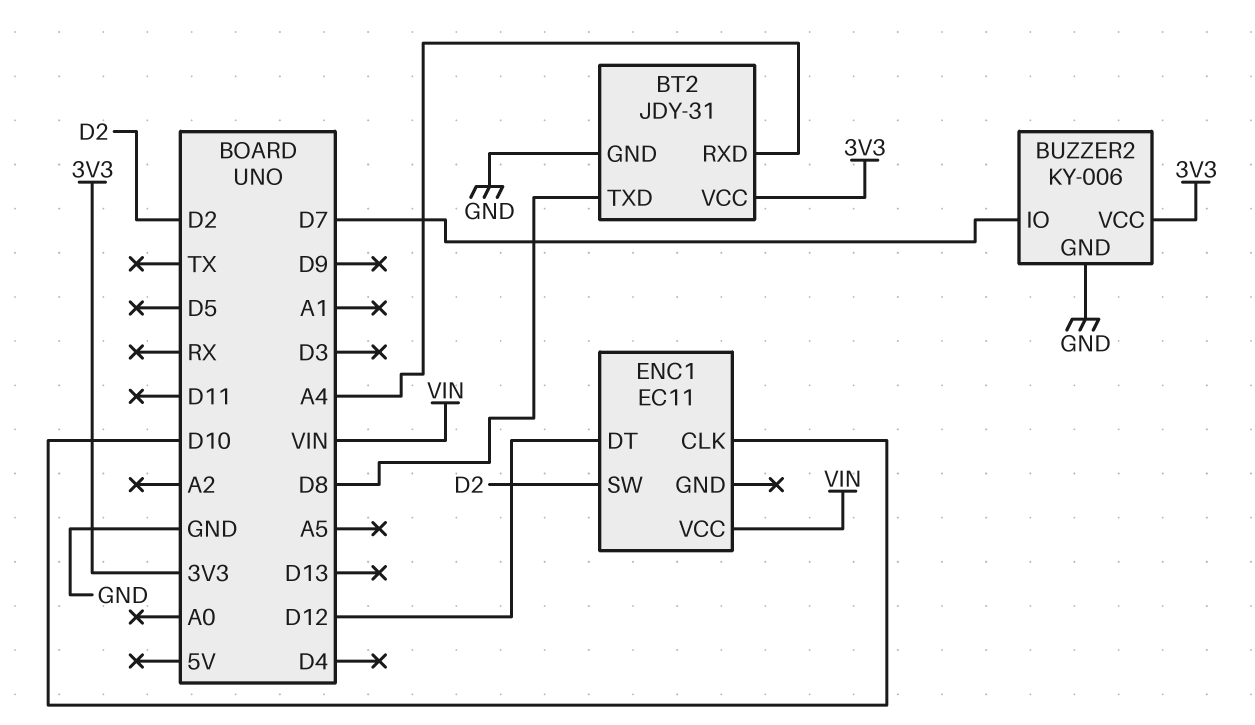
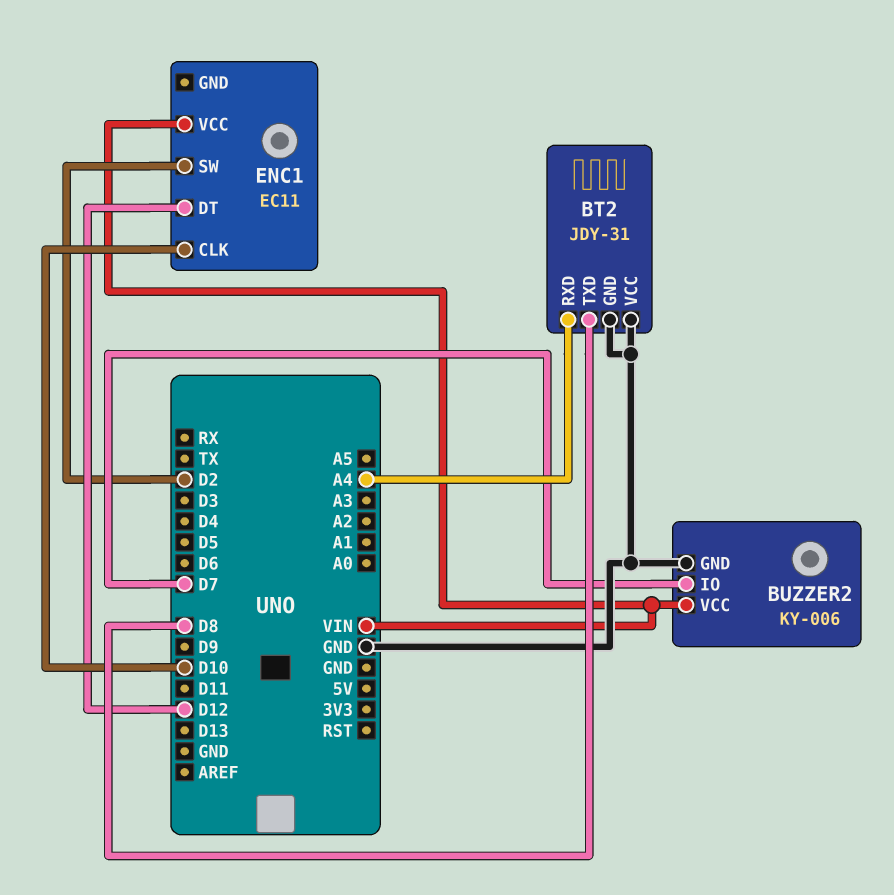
BT2 pin VCC: 3V3 -> GND
BUZZER2 pin VCC: 3V3 -> VIN

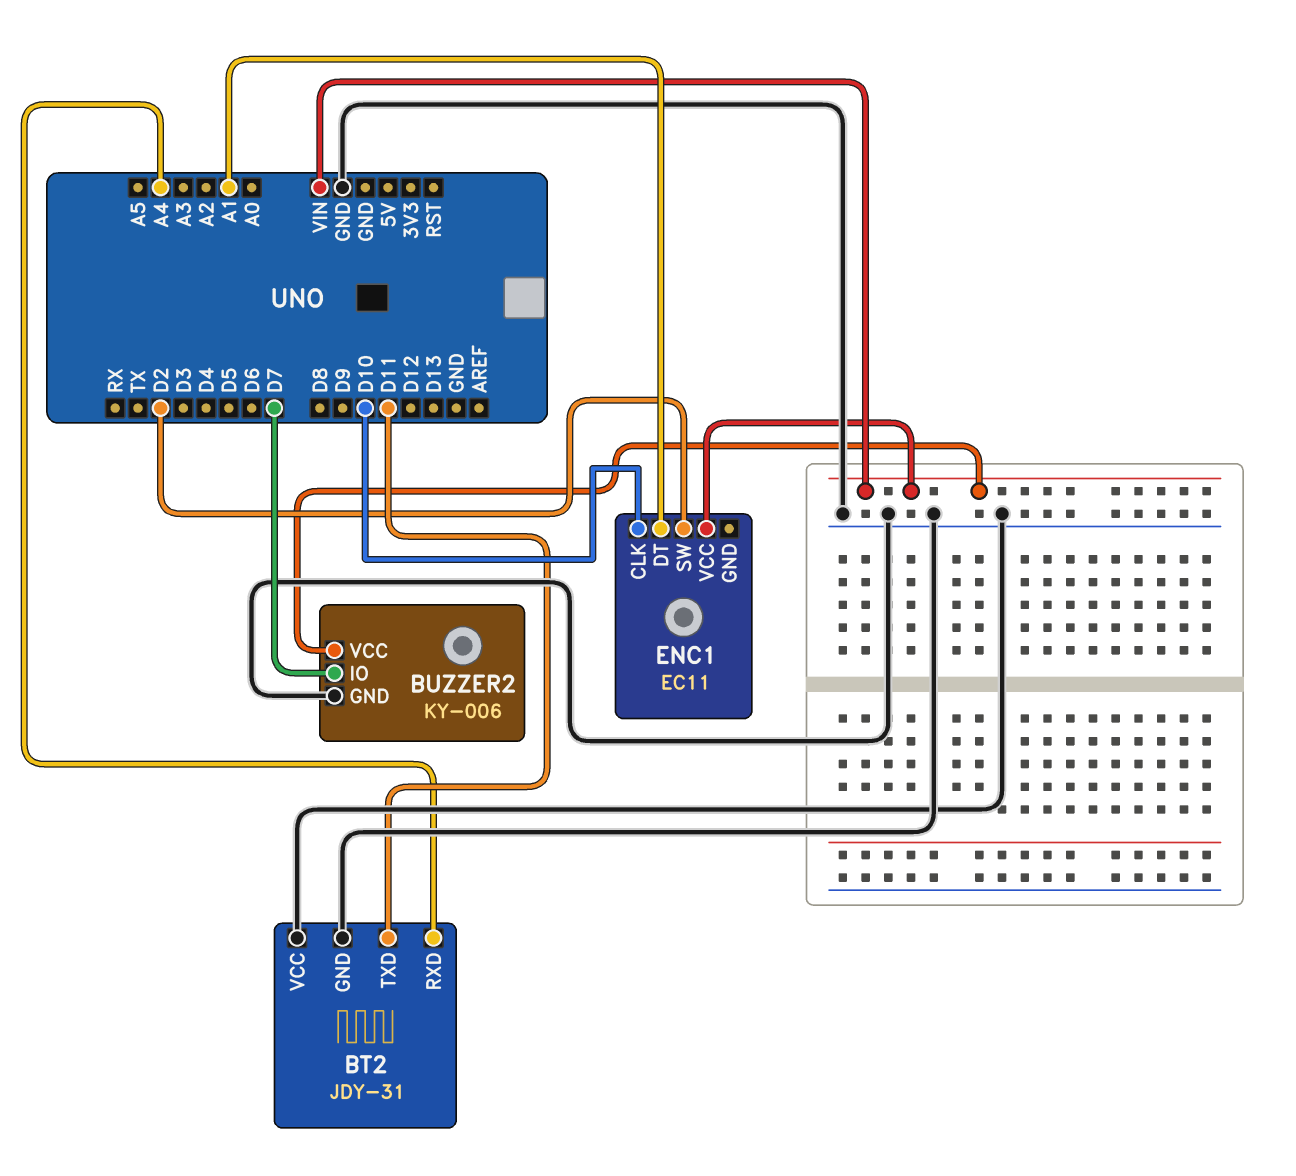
BT2 pin TXD: D8 -> D11
ENC1 pin DT: D12 -> A1

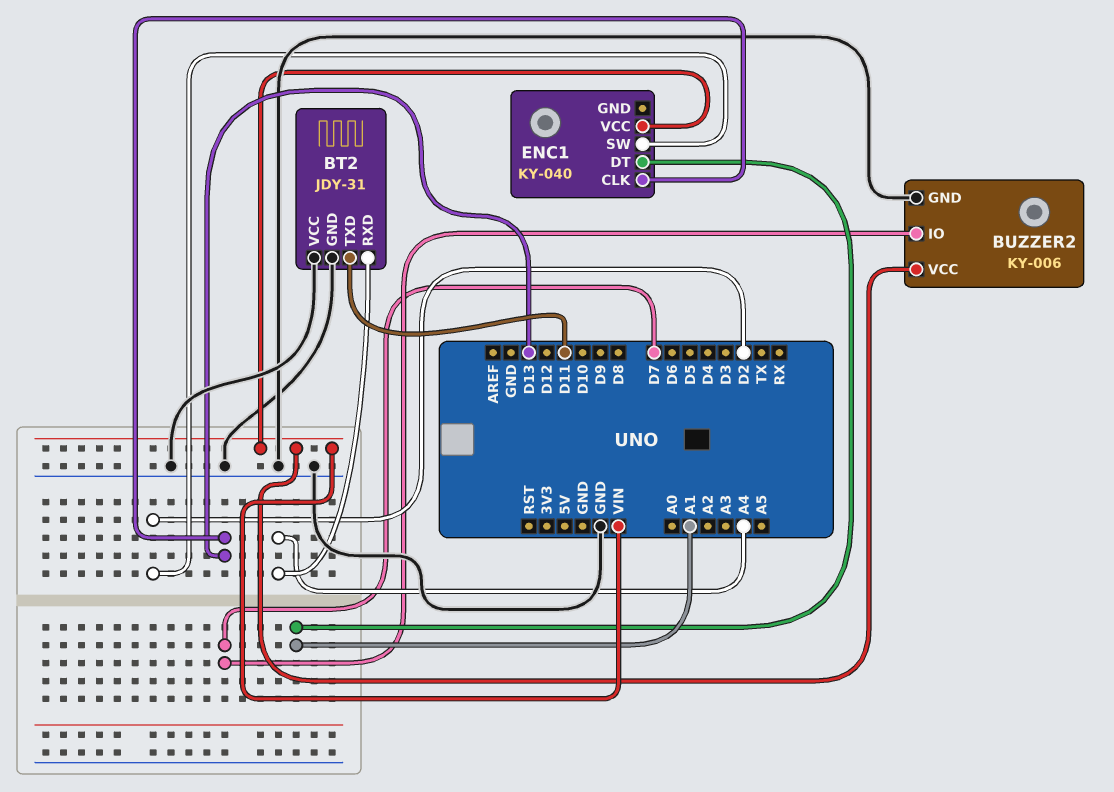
ENC1: EC11 -> KY-040
ENC1 pin CLK: D10 -> D13

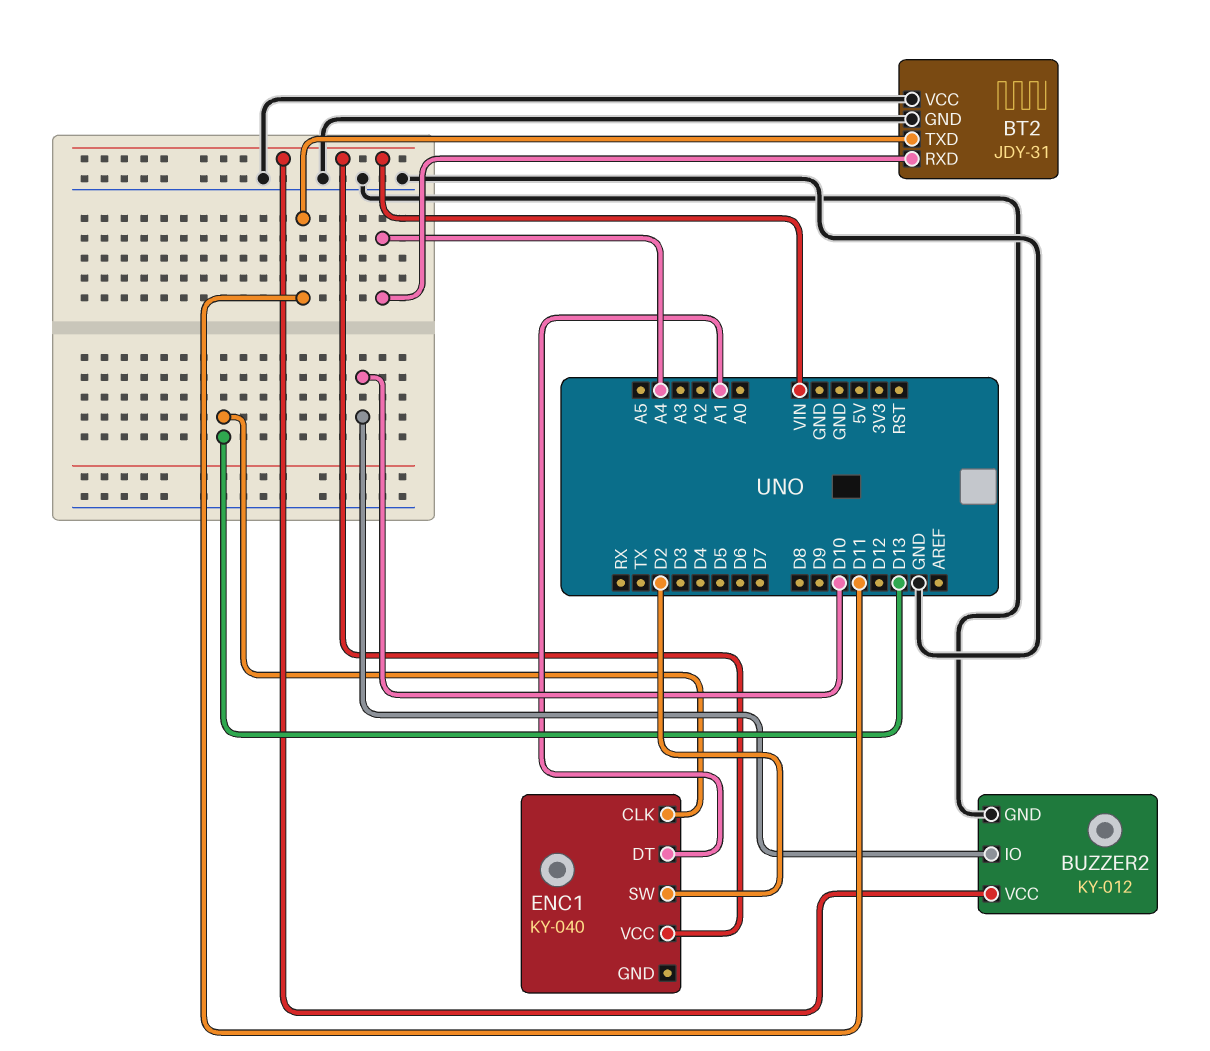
BUZZER2: KY-006 -> KY-012
BUZZER2 pin IO: D7 -> D10

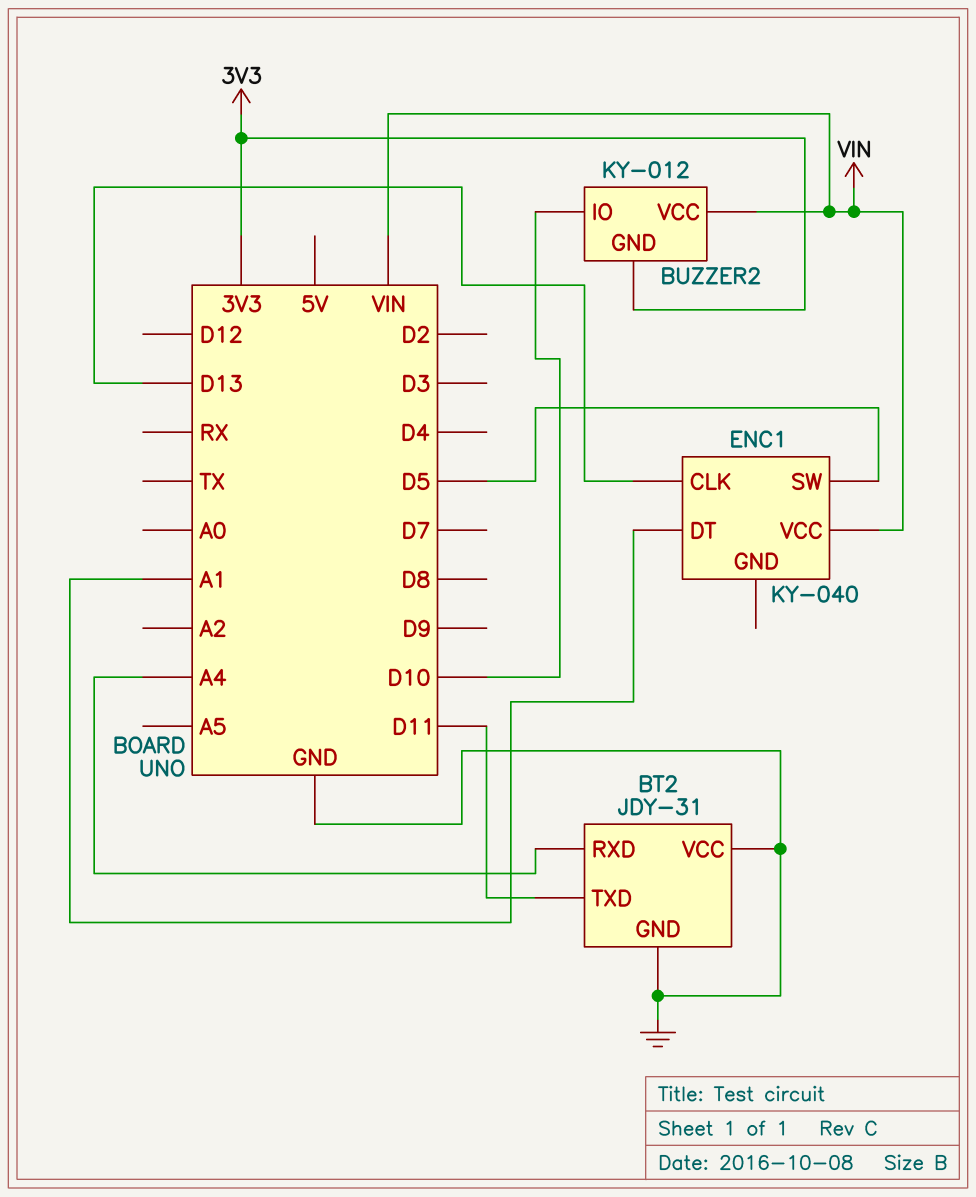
BUZZER2 pin GND: GND -> 3V3
ENC1 pin SW: D2 -> D5

